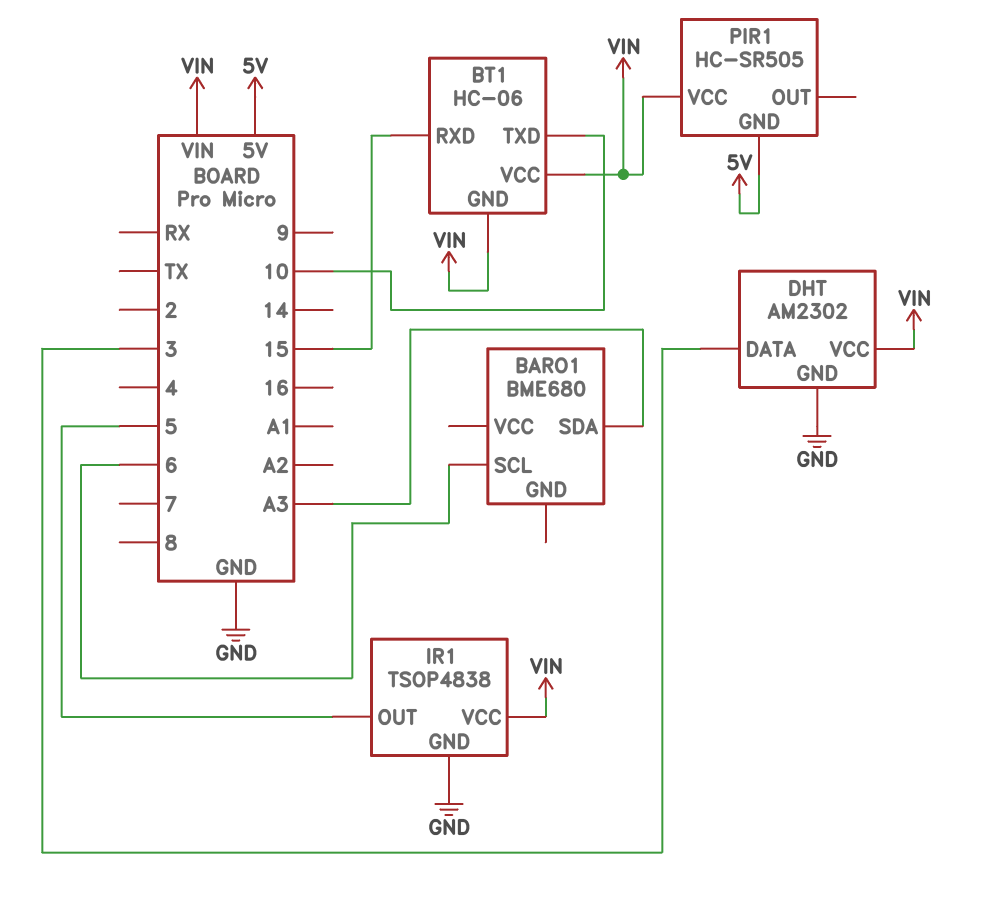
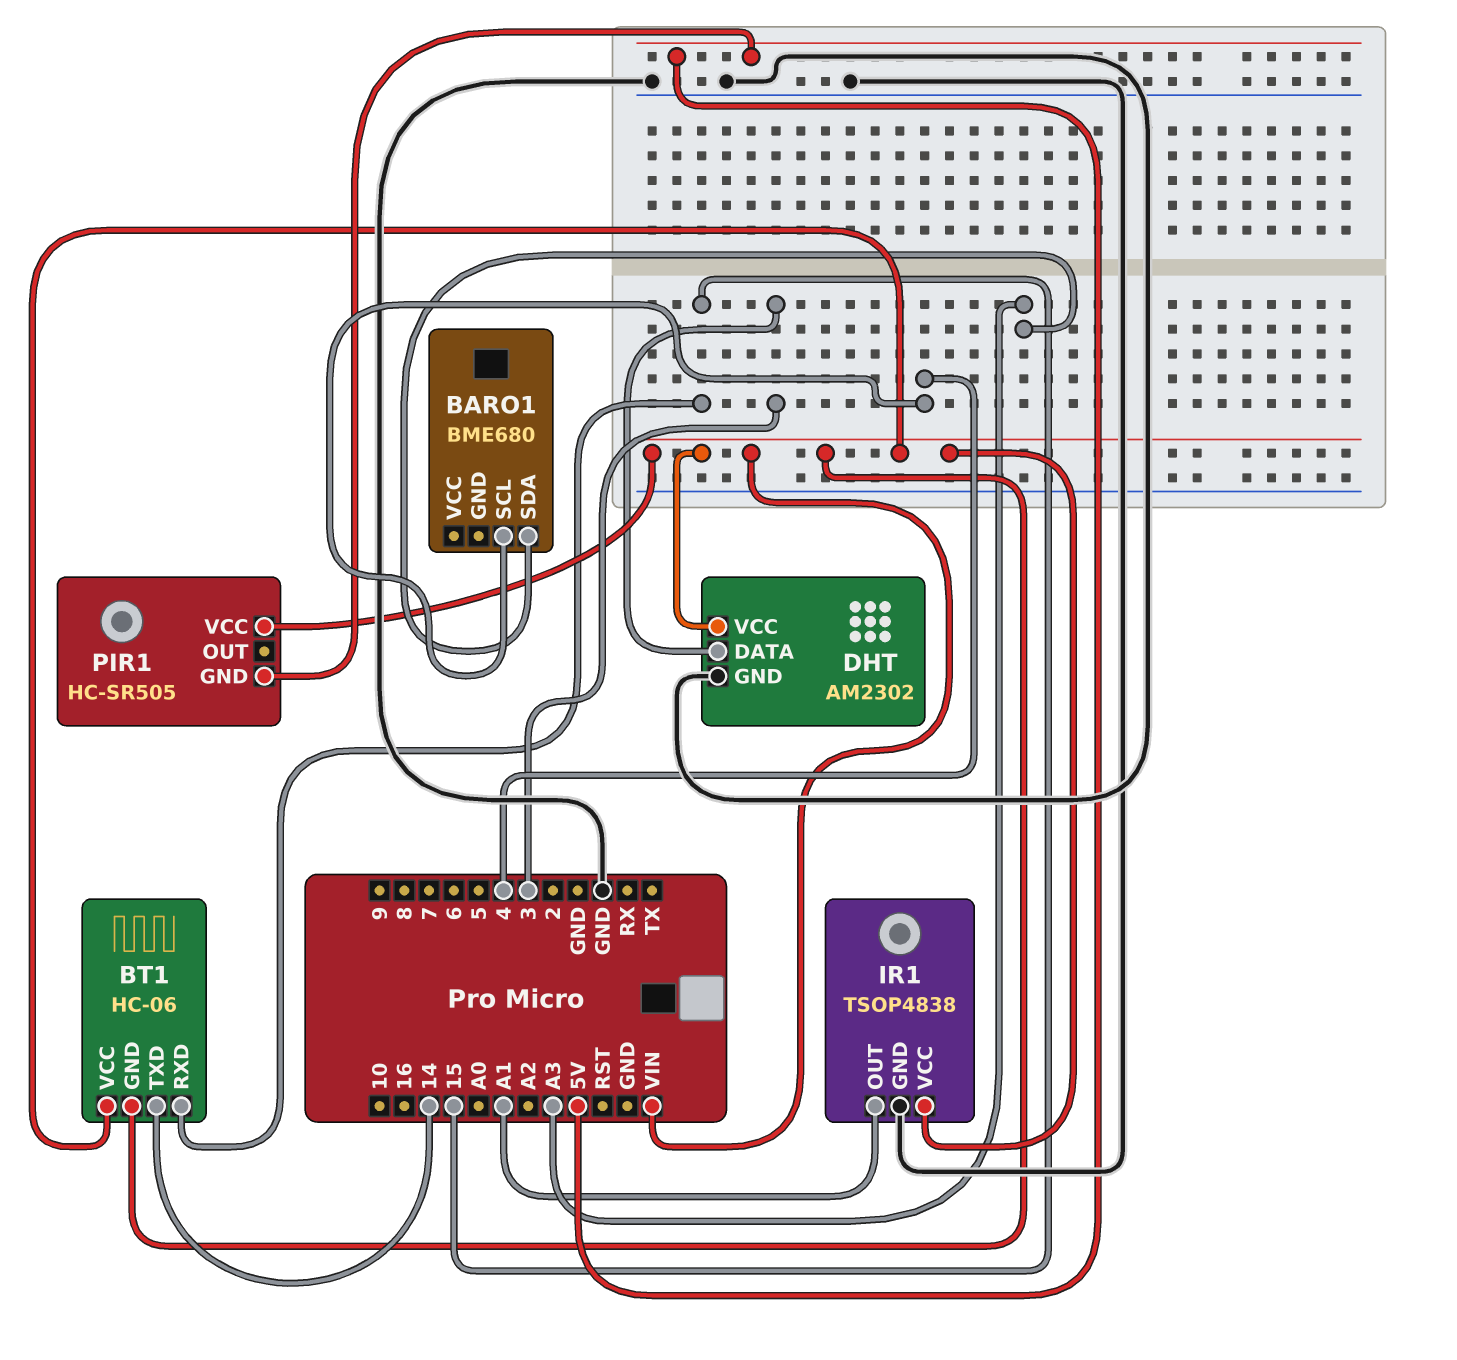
BARO1 pin SCL: 6 -> 4
BT1 pin TXD: 10 -> 14
IR1 pin OUT: 5 -> A1

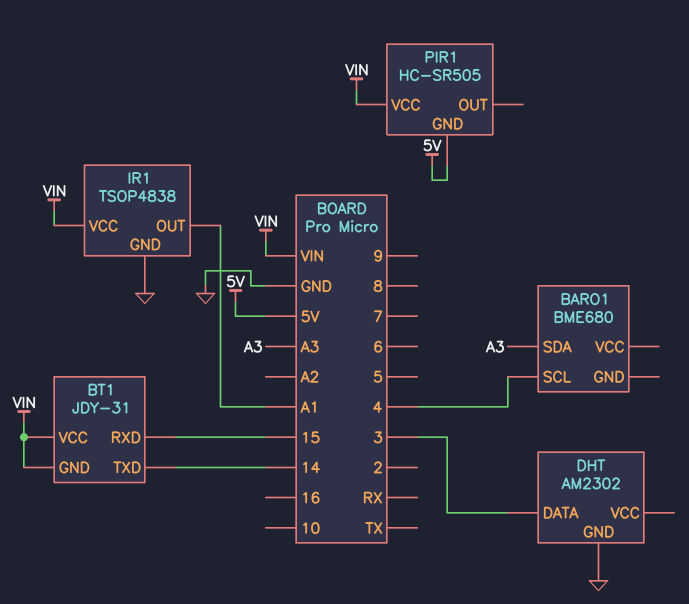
BT1: HC-06 -> JDY-31
DHT pin VCC: VIN -> none

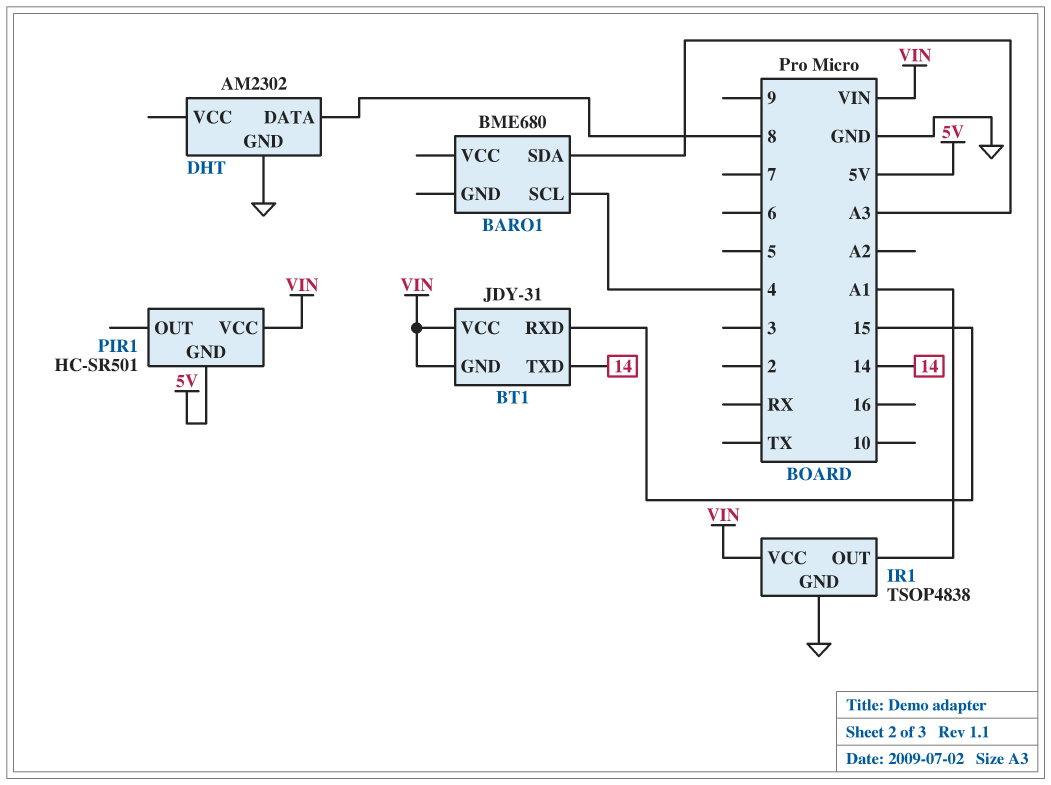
DHT pin DATA: 3 -> 8
PIR1: HC-SR505 -> HC-SR501

